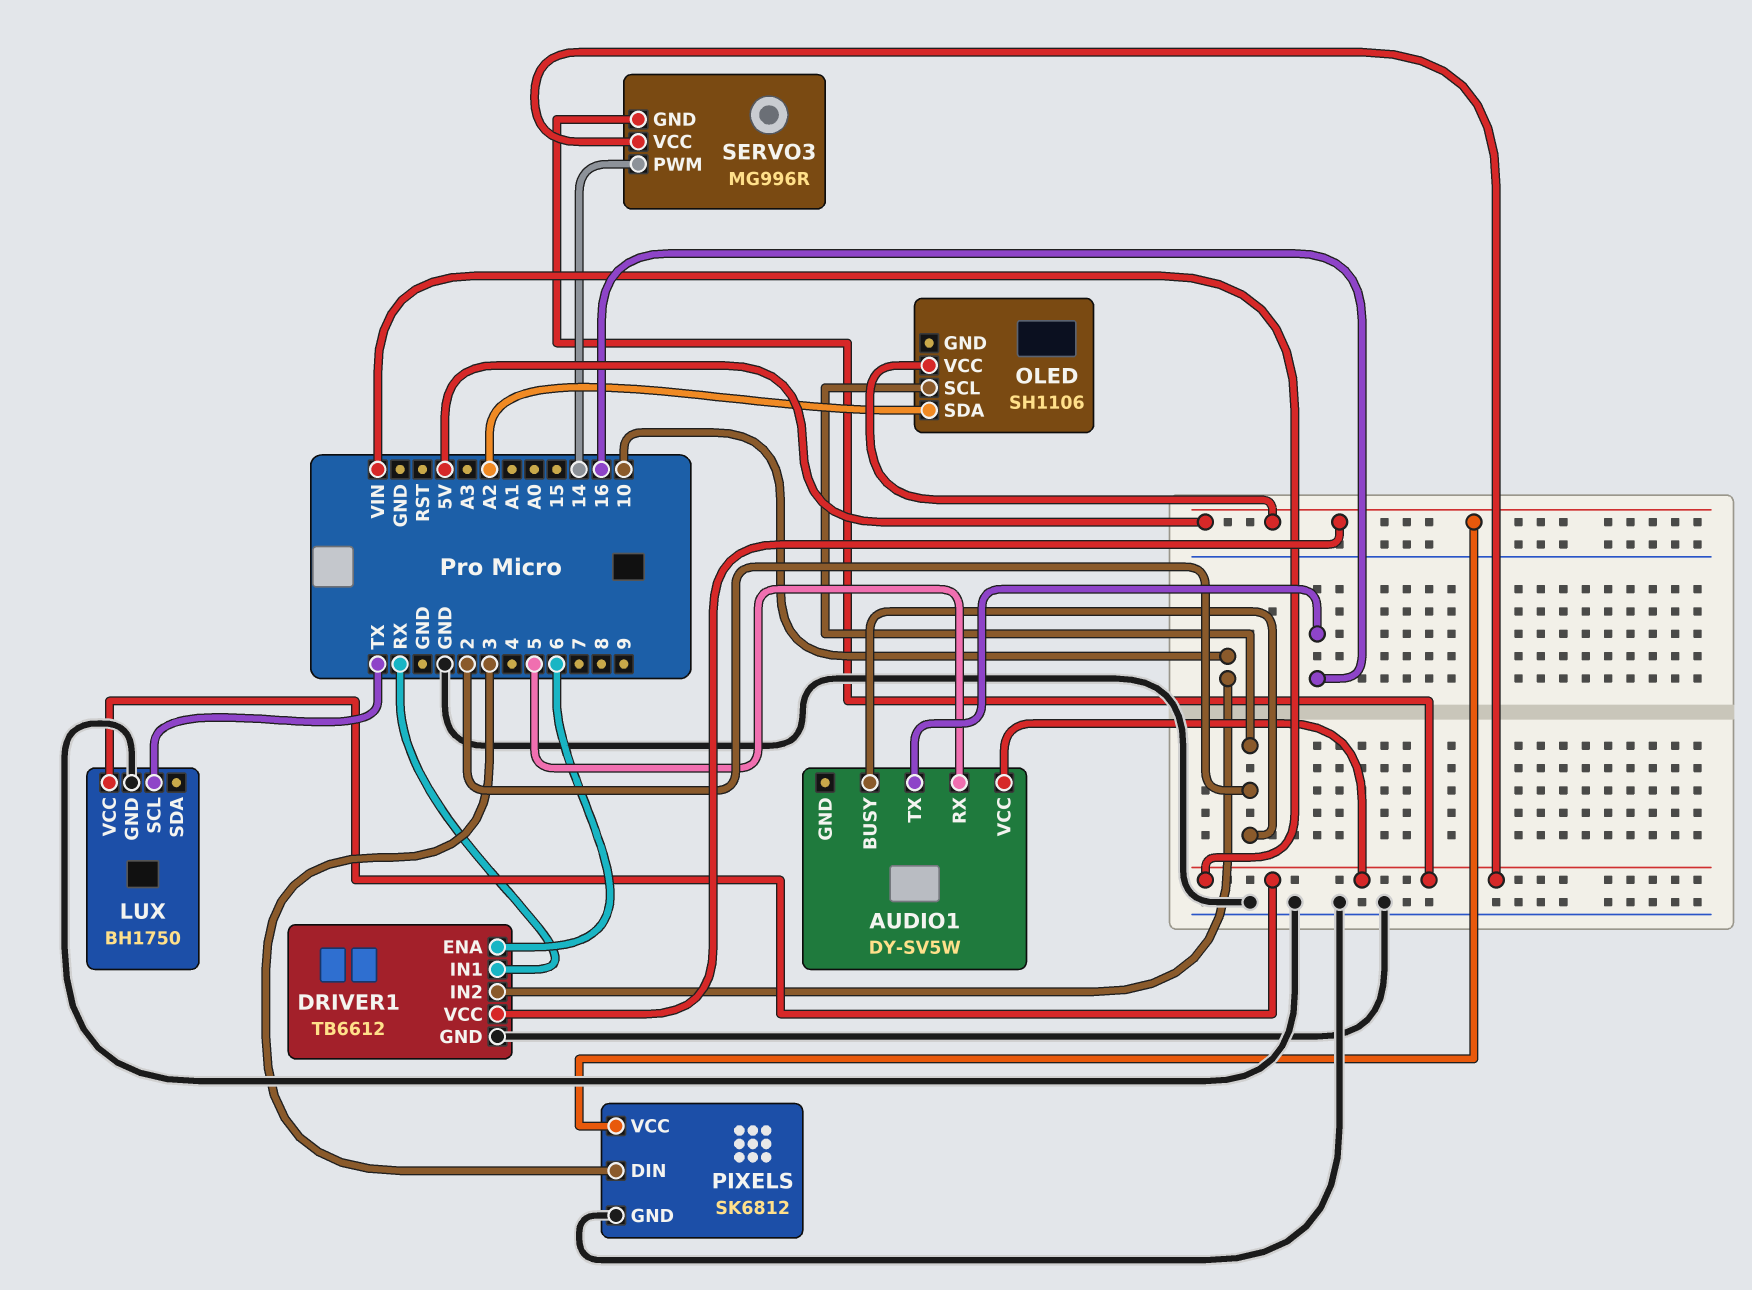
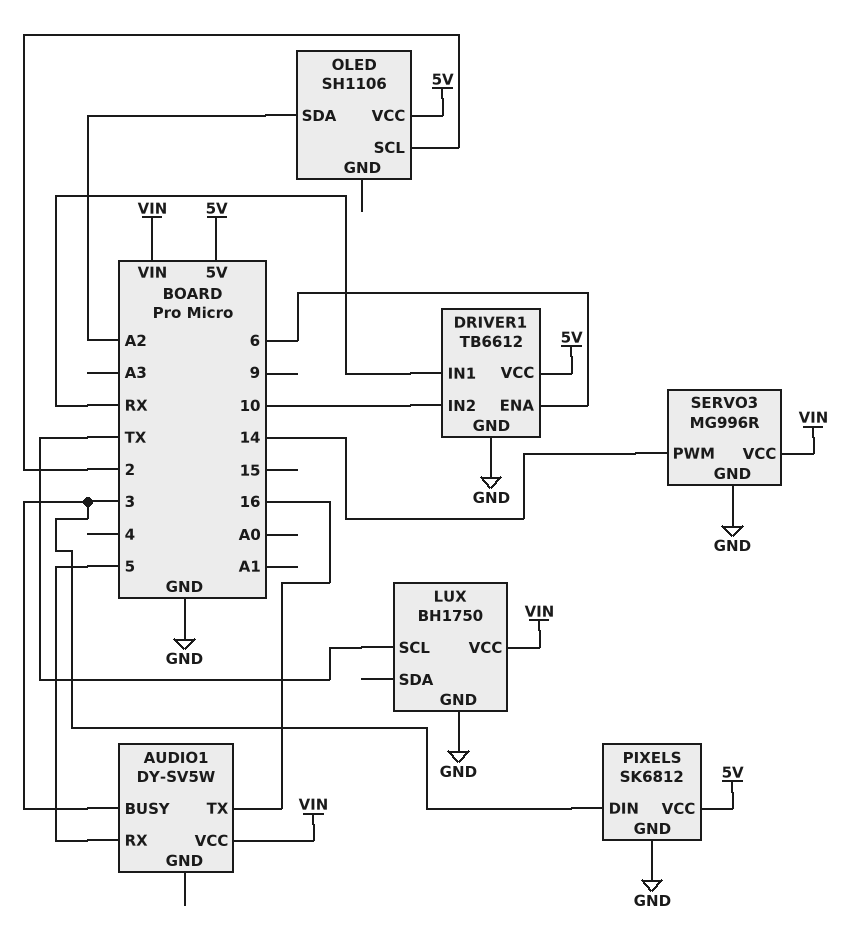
AUDIO1 pin BUSY: 2 -> 3
SERVO3 pin GND: VIN -> GND

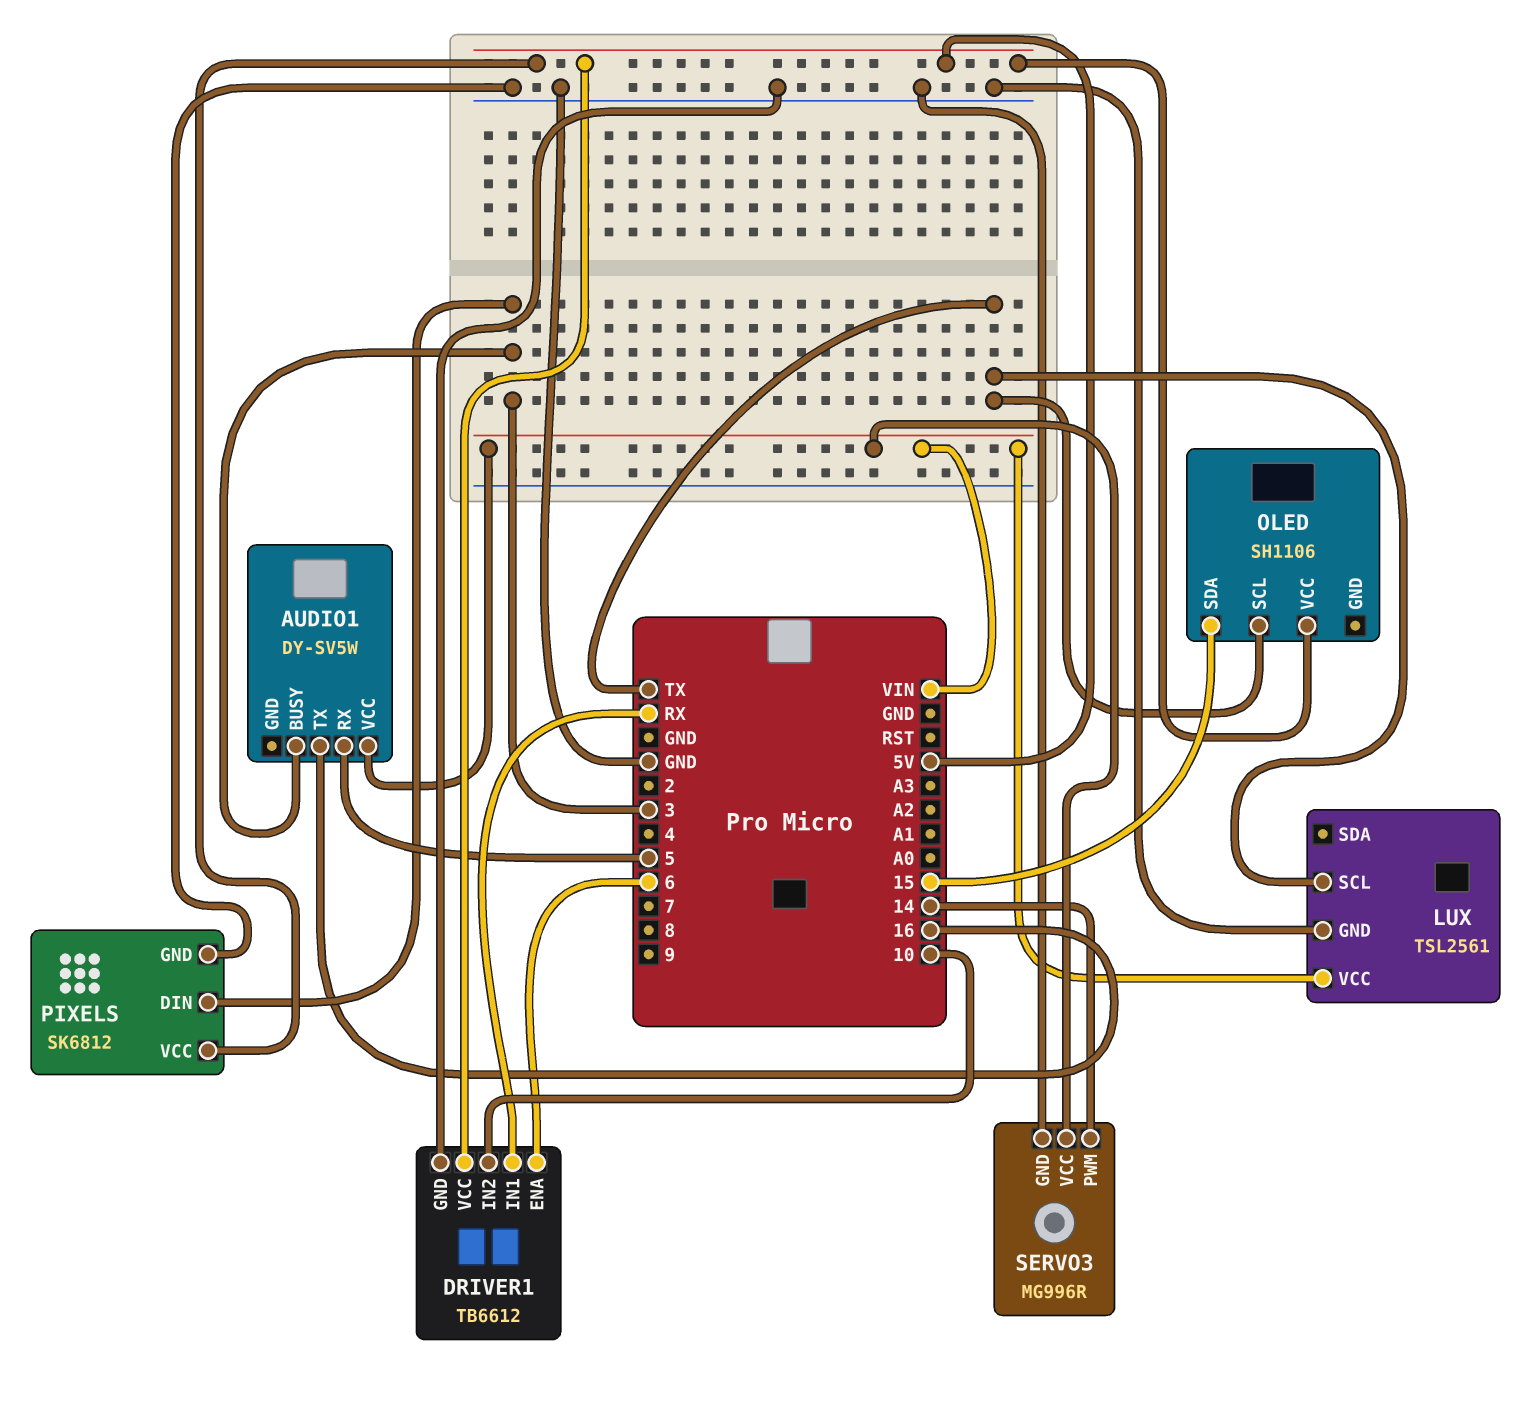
LUX: BH1750 -> TSL2561
OLED pin SCL: 2 -> TX
OLED pin SDA: A2 -> 15

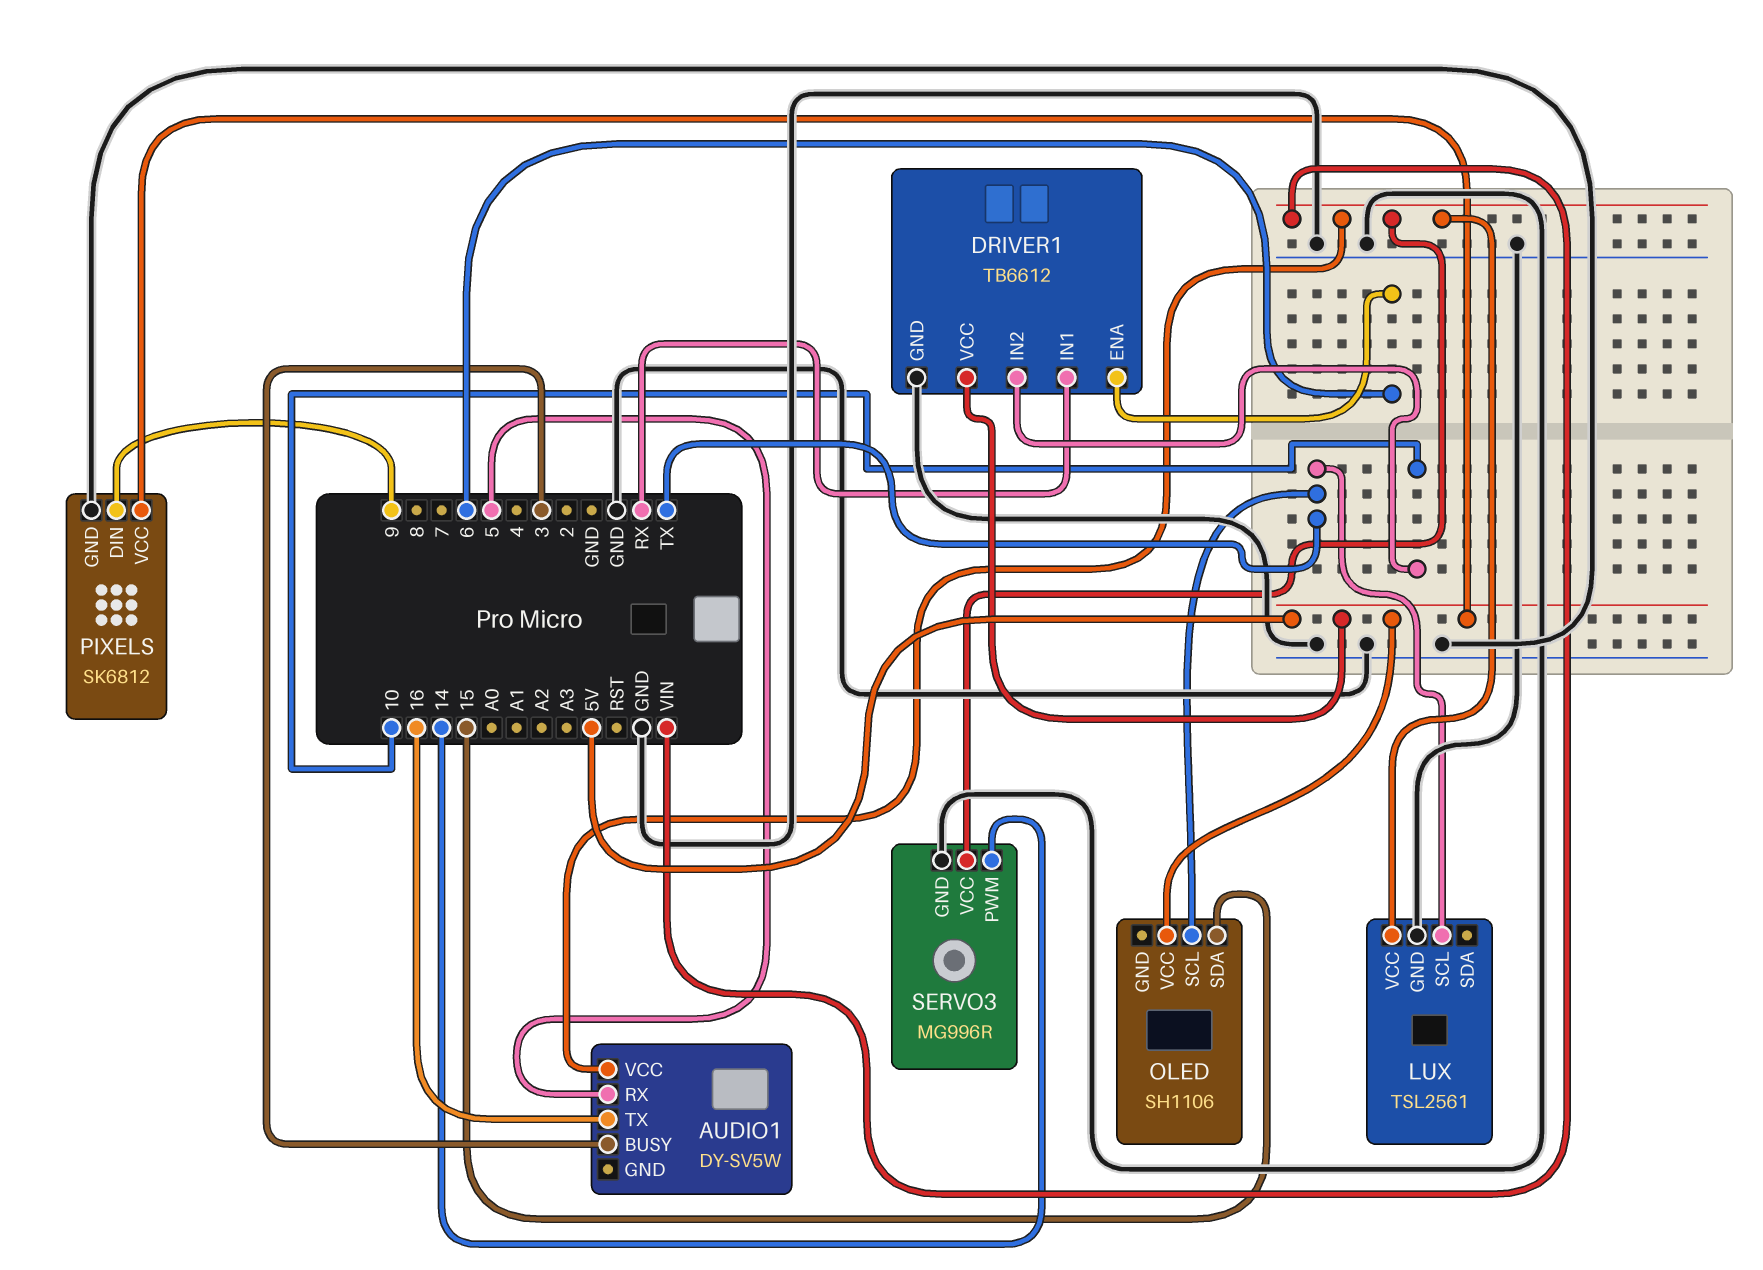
PIXELS pin DIN: 3 -> 9

